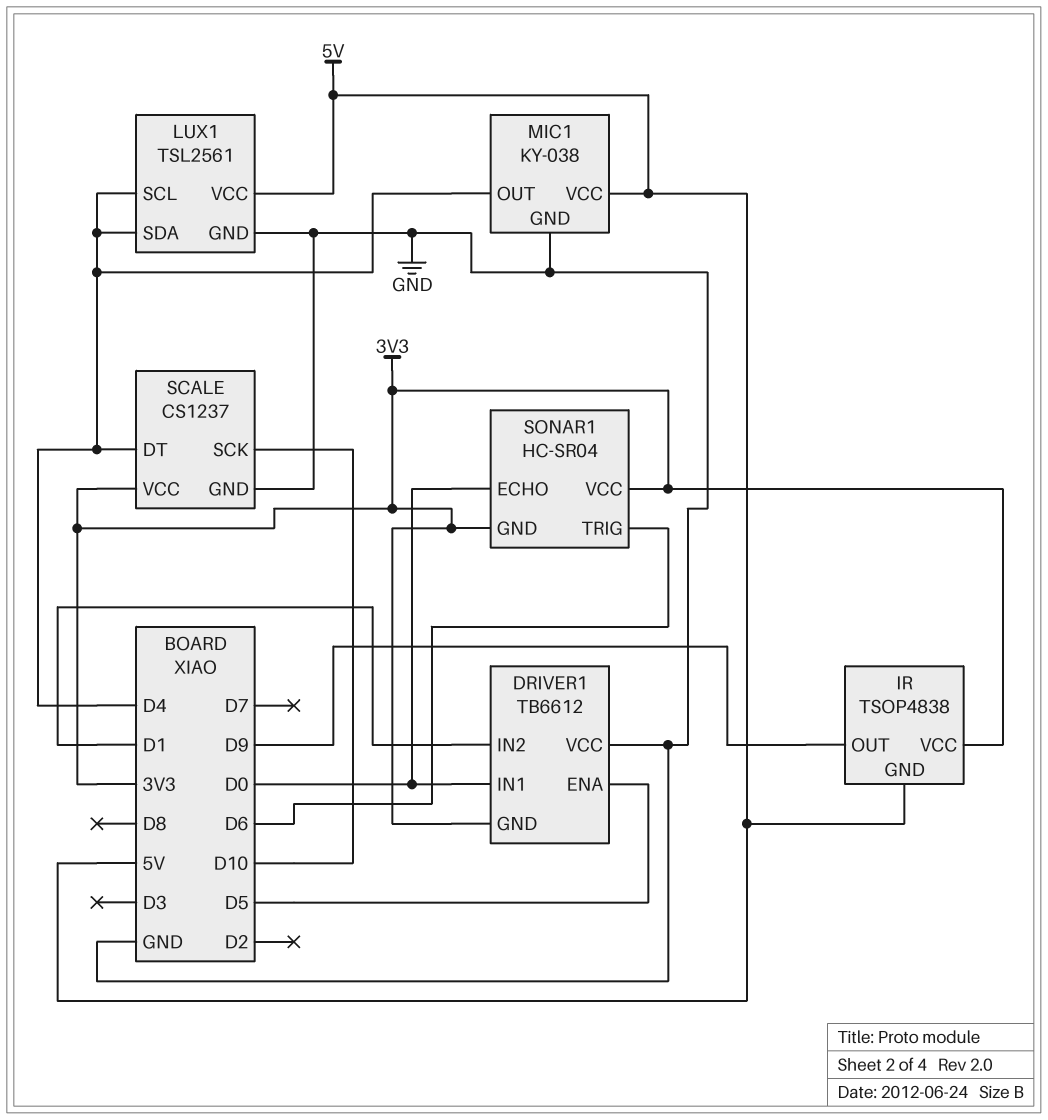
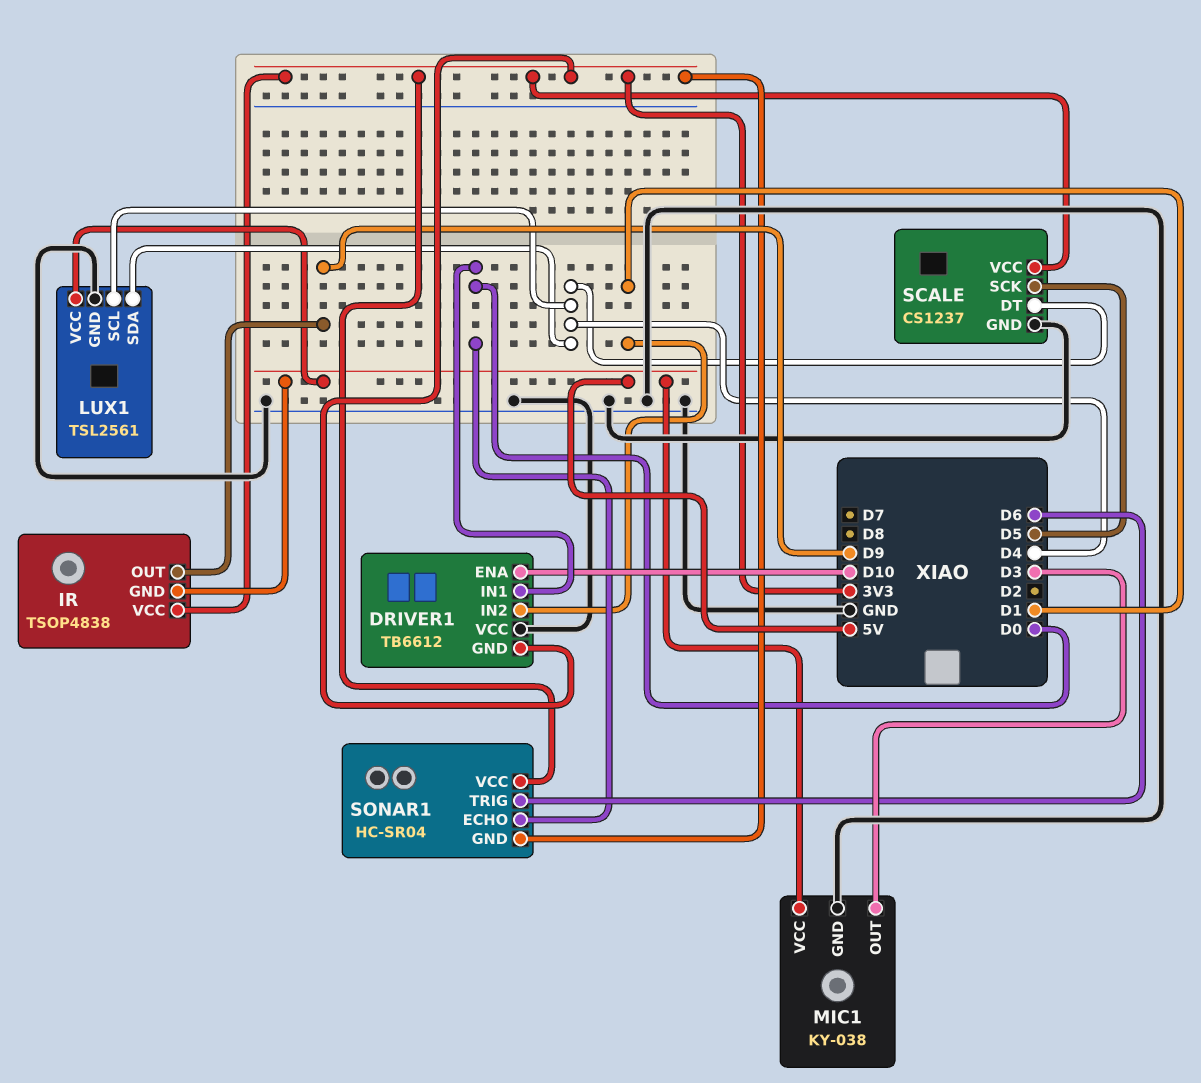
DRIVER1 pin ENA: D5 -> D10
MIC1 pin OUT: D4 -> D3
SCALE pin SCK: D10 -> D5

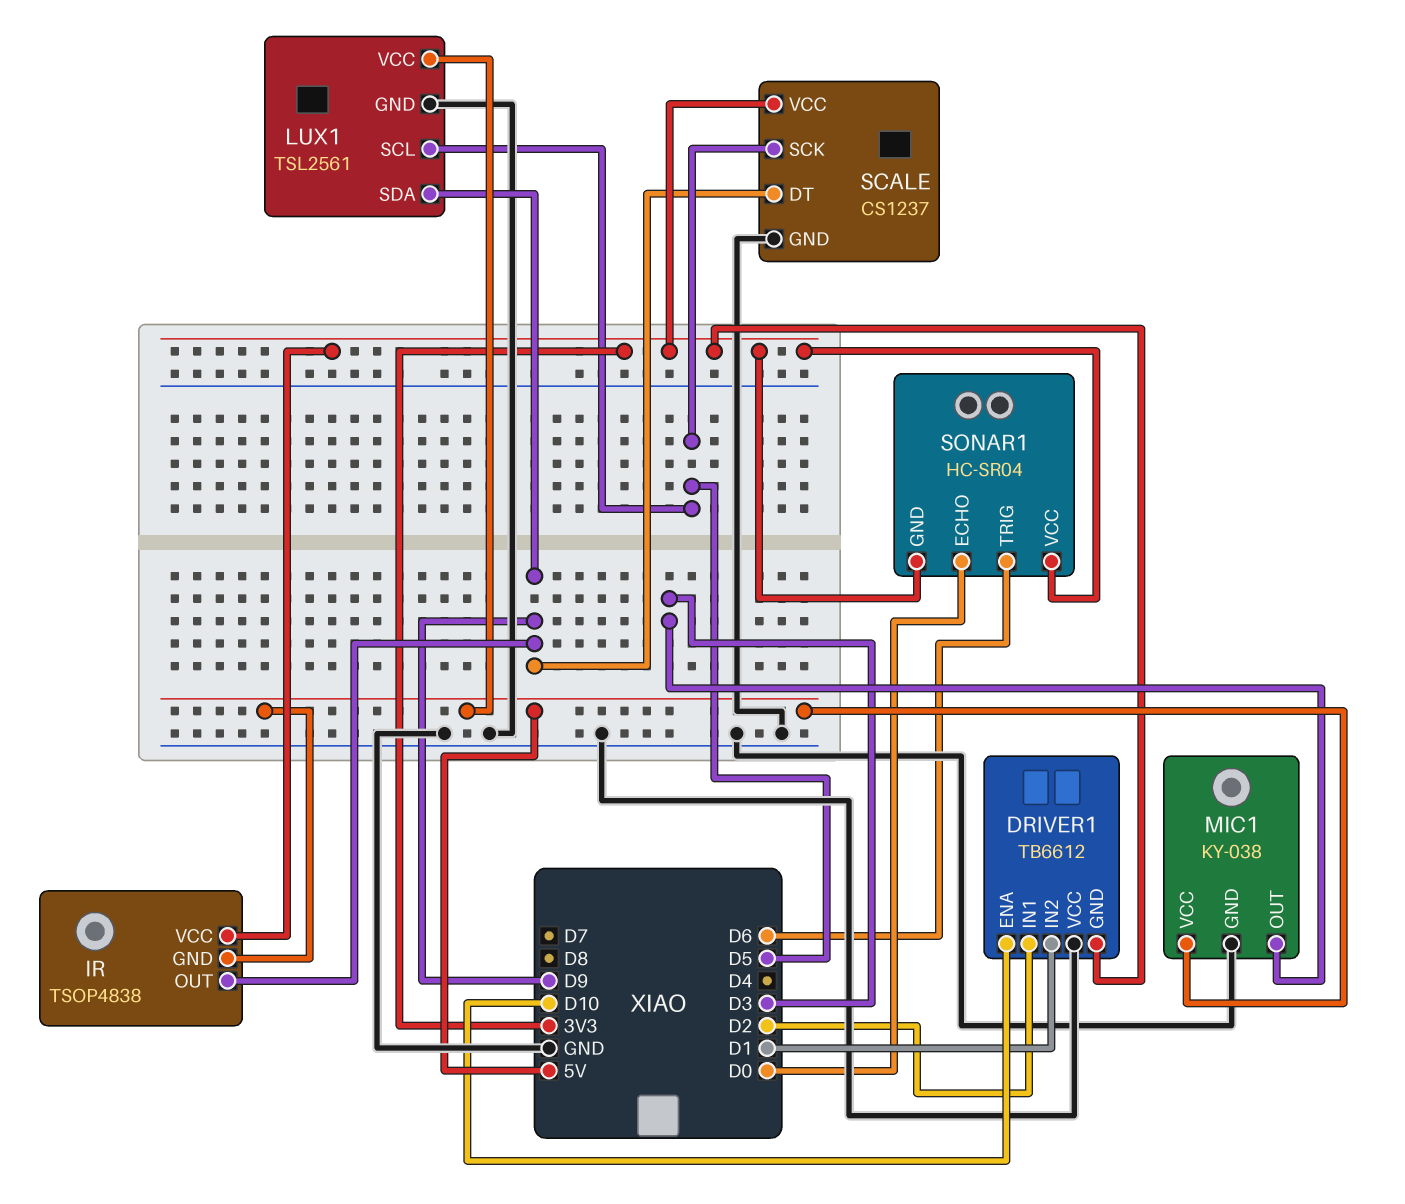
DRIVER1 pin IN1: D0 -> D2
LUX1 pin SCL: D4 -> D5
LUX1 pin SDA: D4 -> D9
SCALE pin DT: D4 -> D9

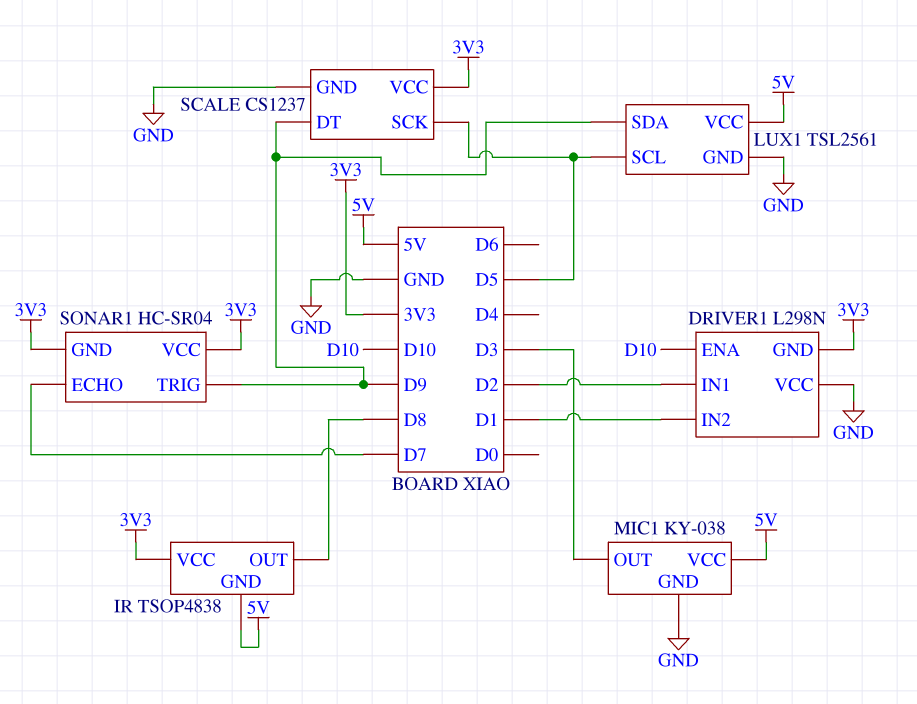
DRIVER1: TB6612 -> L298N
IR pin OUT: D9 -> D8
SONAR1 pin ECHO: D0 -> D7
SONAR1 pin TRIG: D6 -> D9

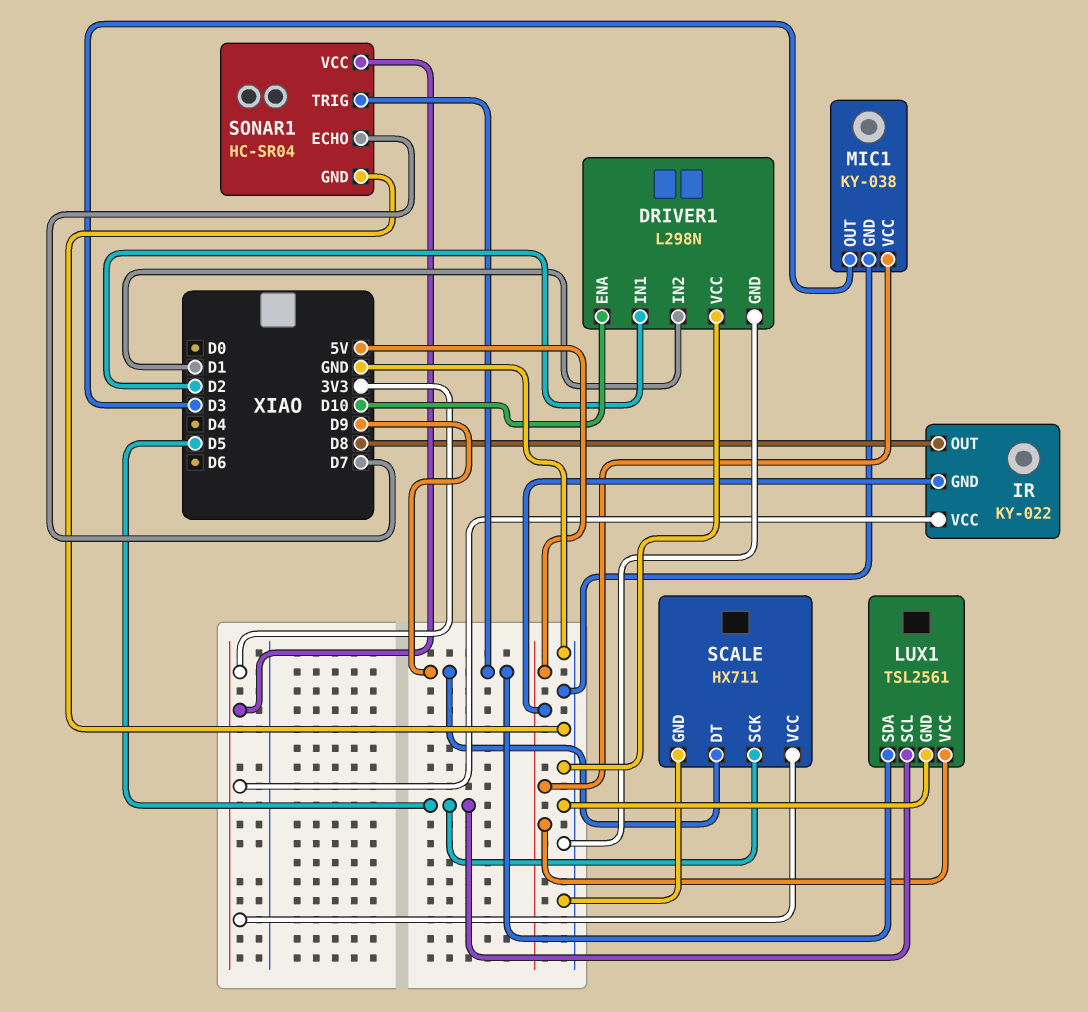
DRIVER1 pin GND: 3V3 -> GND
IR: TSOP4838 -> KY-022
SCALE: CS1237 -> HX711
SONAR1 pin GND: 3V3 -> GND

